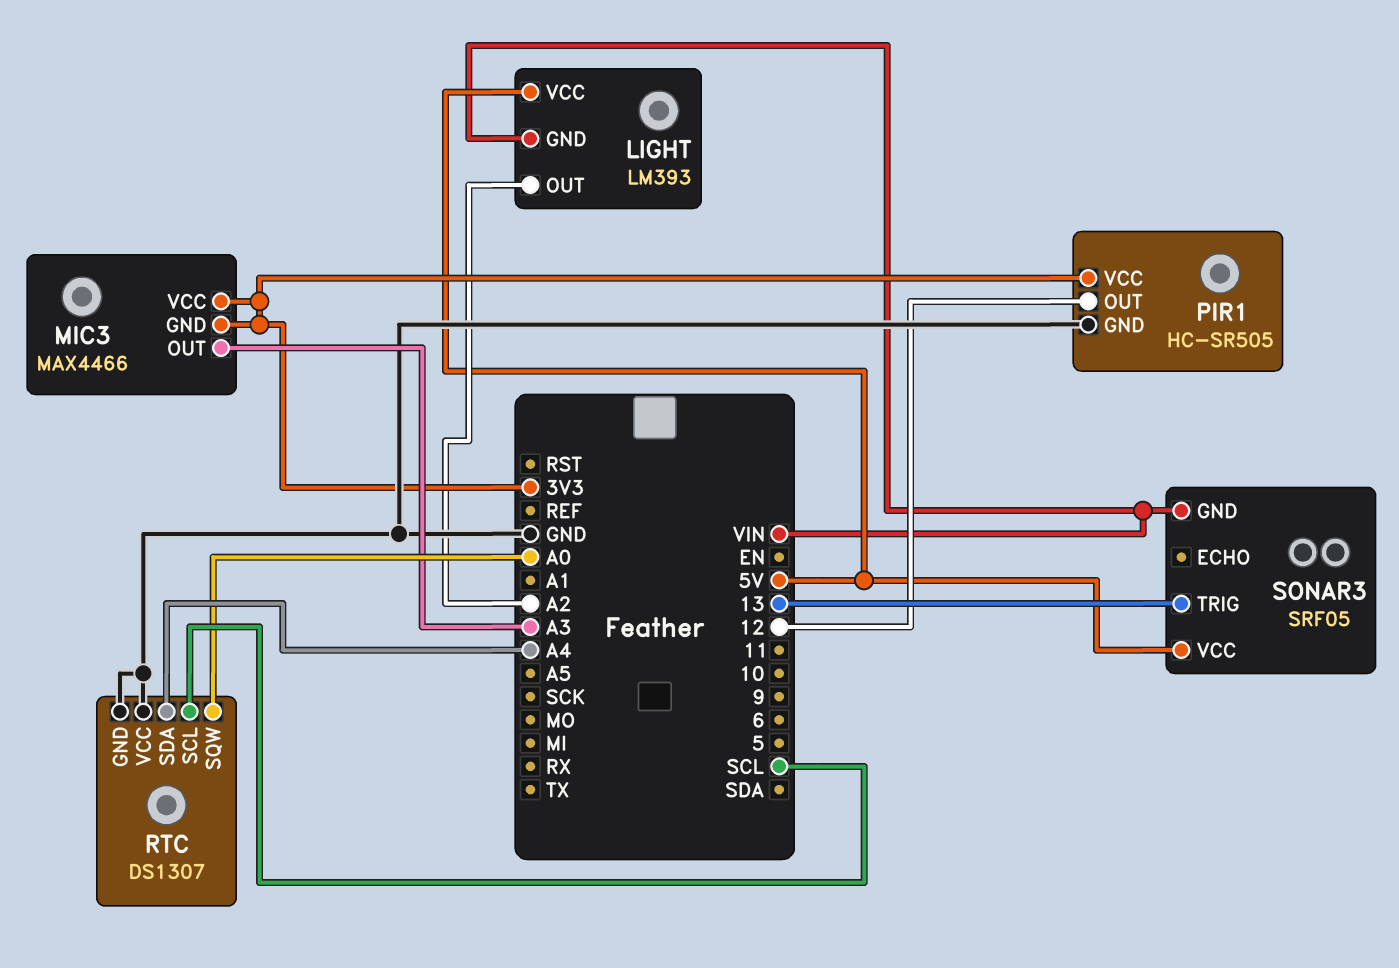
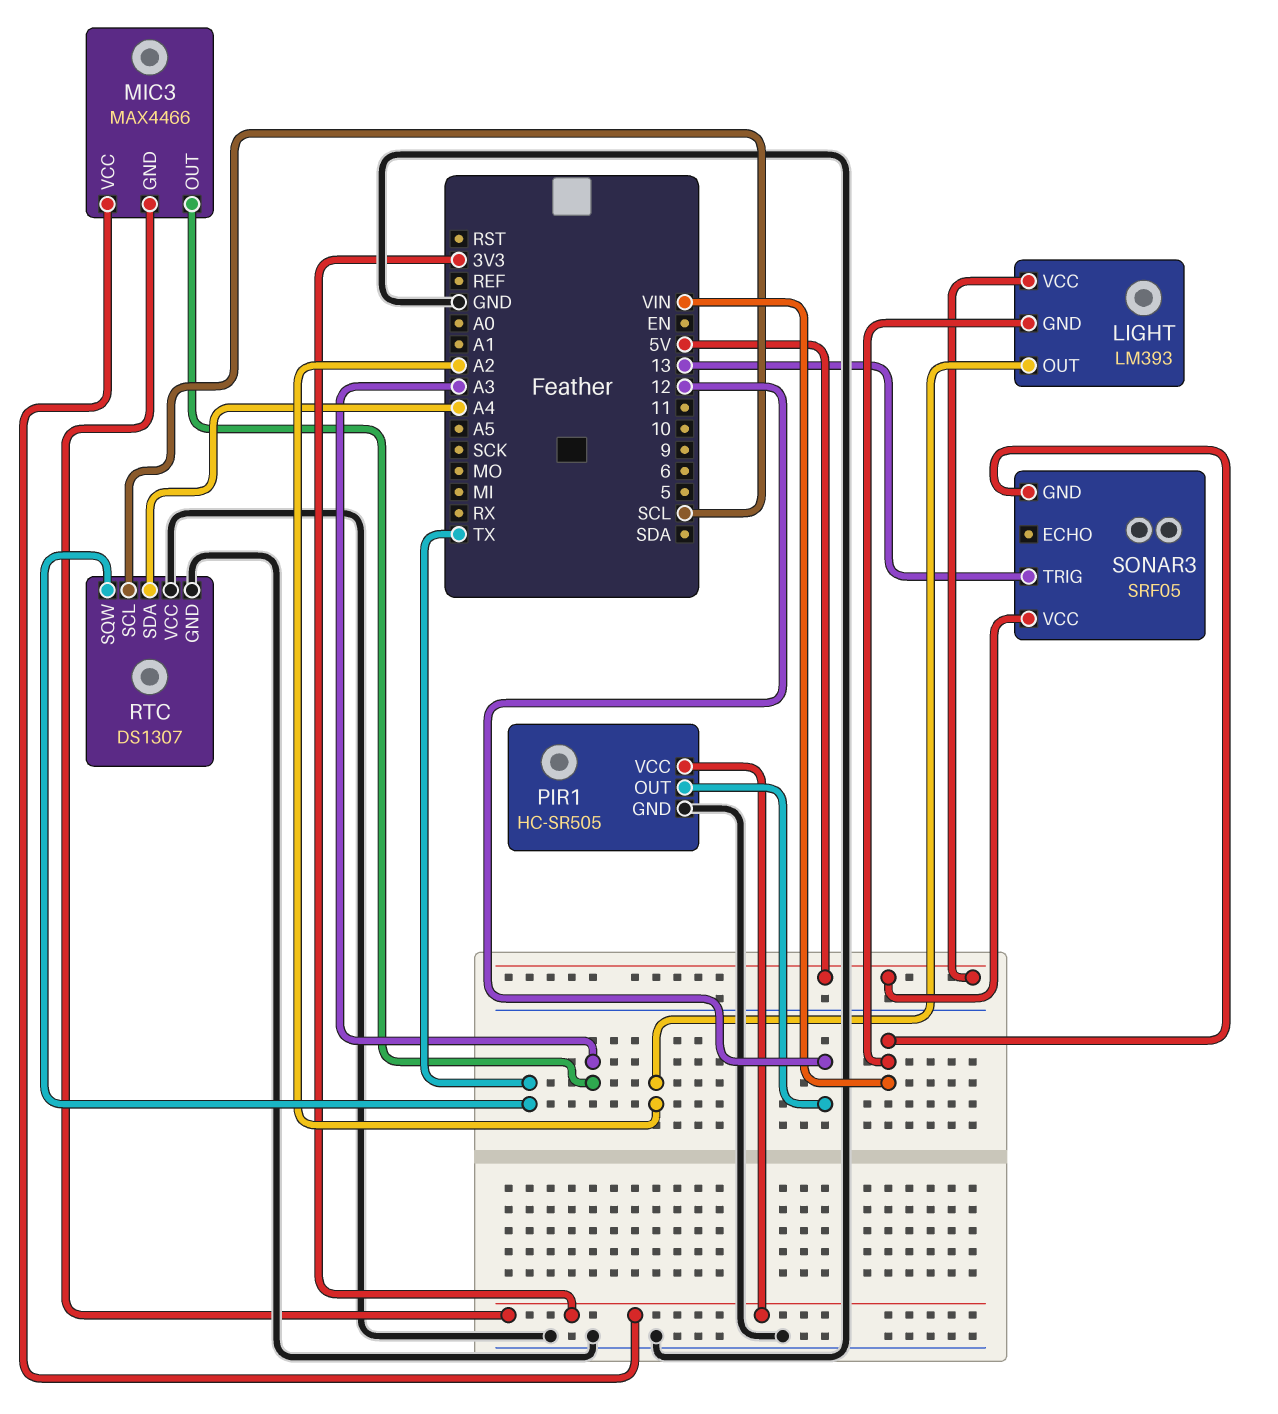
RTC pin SQW: A0 -> TX

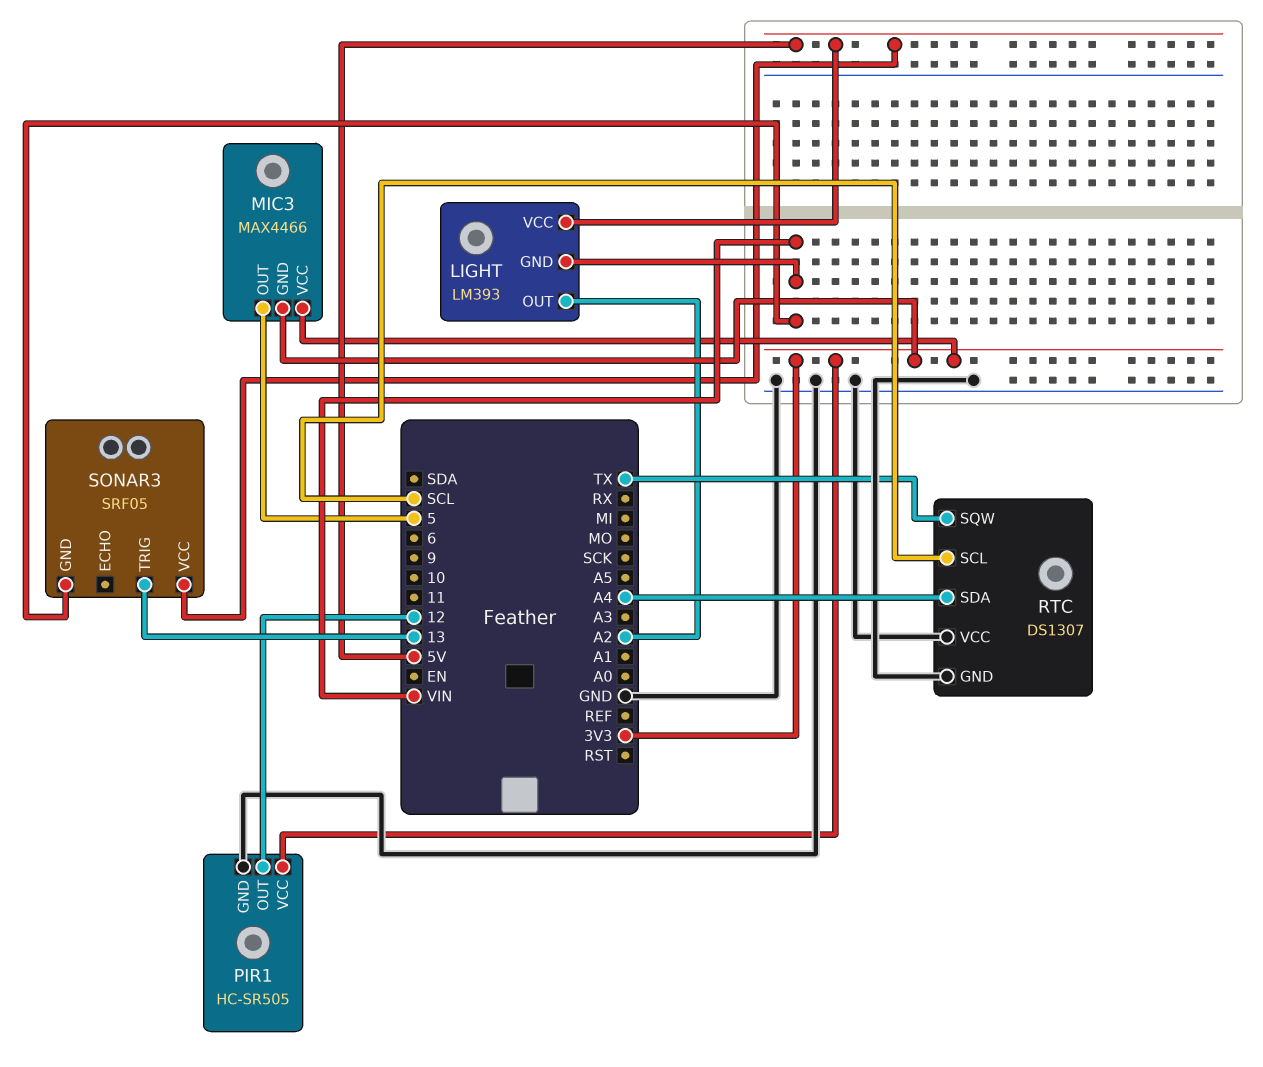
MIC3 pin OUT: A3 -> 5

